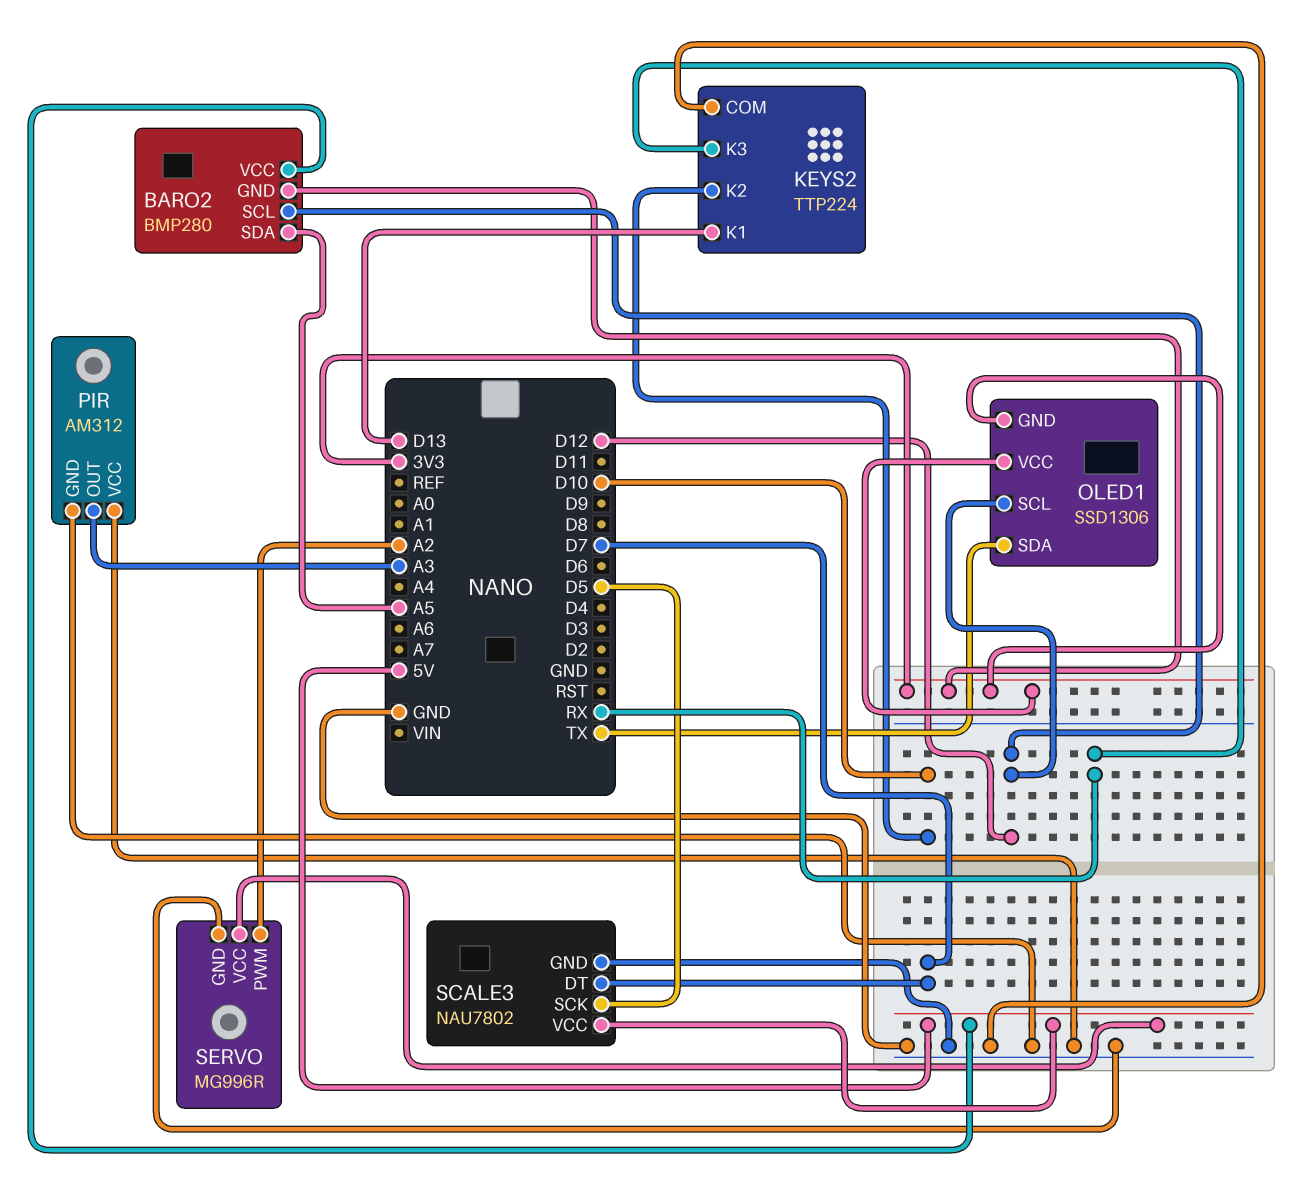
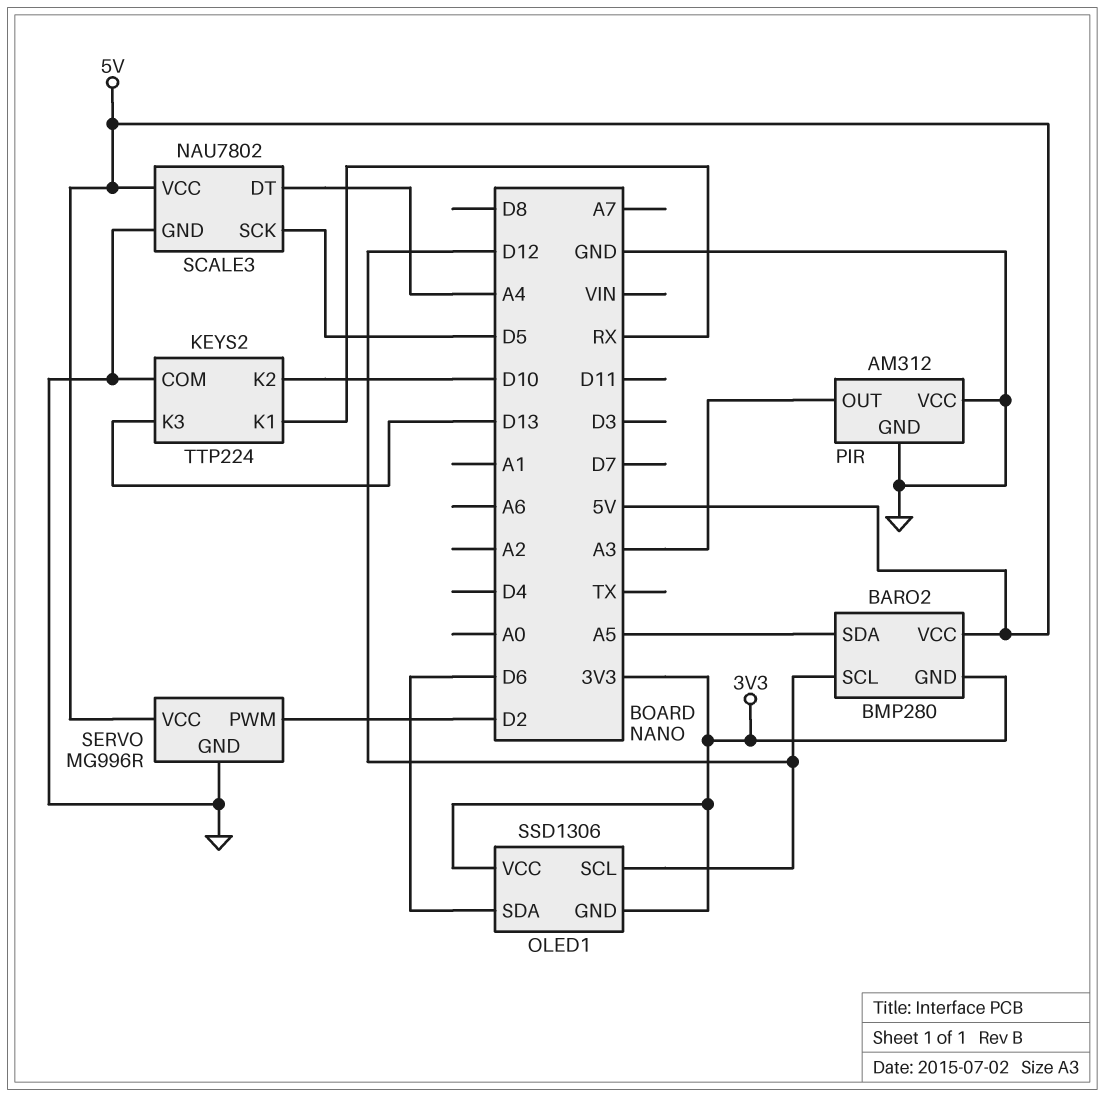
KEYS2 pin K1: D13 -> RX
KEYS2 pin K3: RX -> D13
OLED1 pin SDA: TX -> D6
SCALE3 pin DT: D7 -> A4
SERVO pin PWM: A2 -> D2

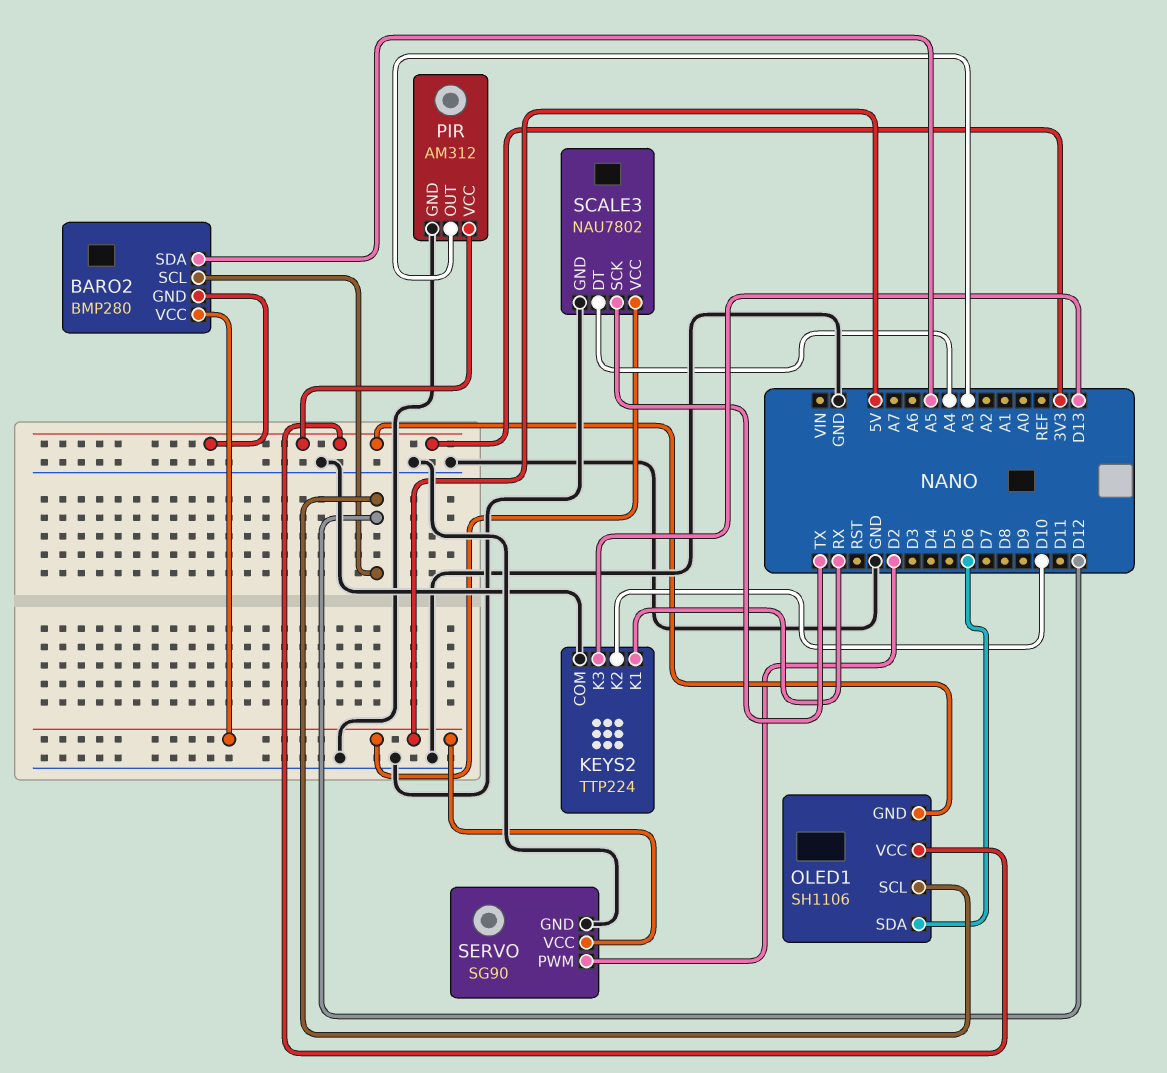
OLED1: SSD1306 -> SH1106
PIR pin VCC: GND -> 3V3
SCALE3 pin SCK: D5 -> TX
SERVO: MG996R -> SG90

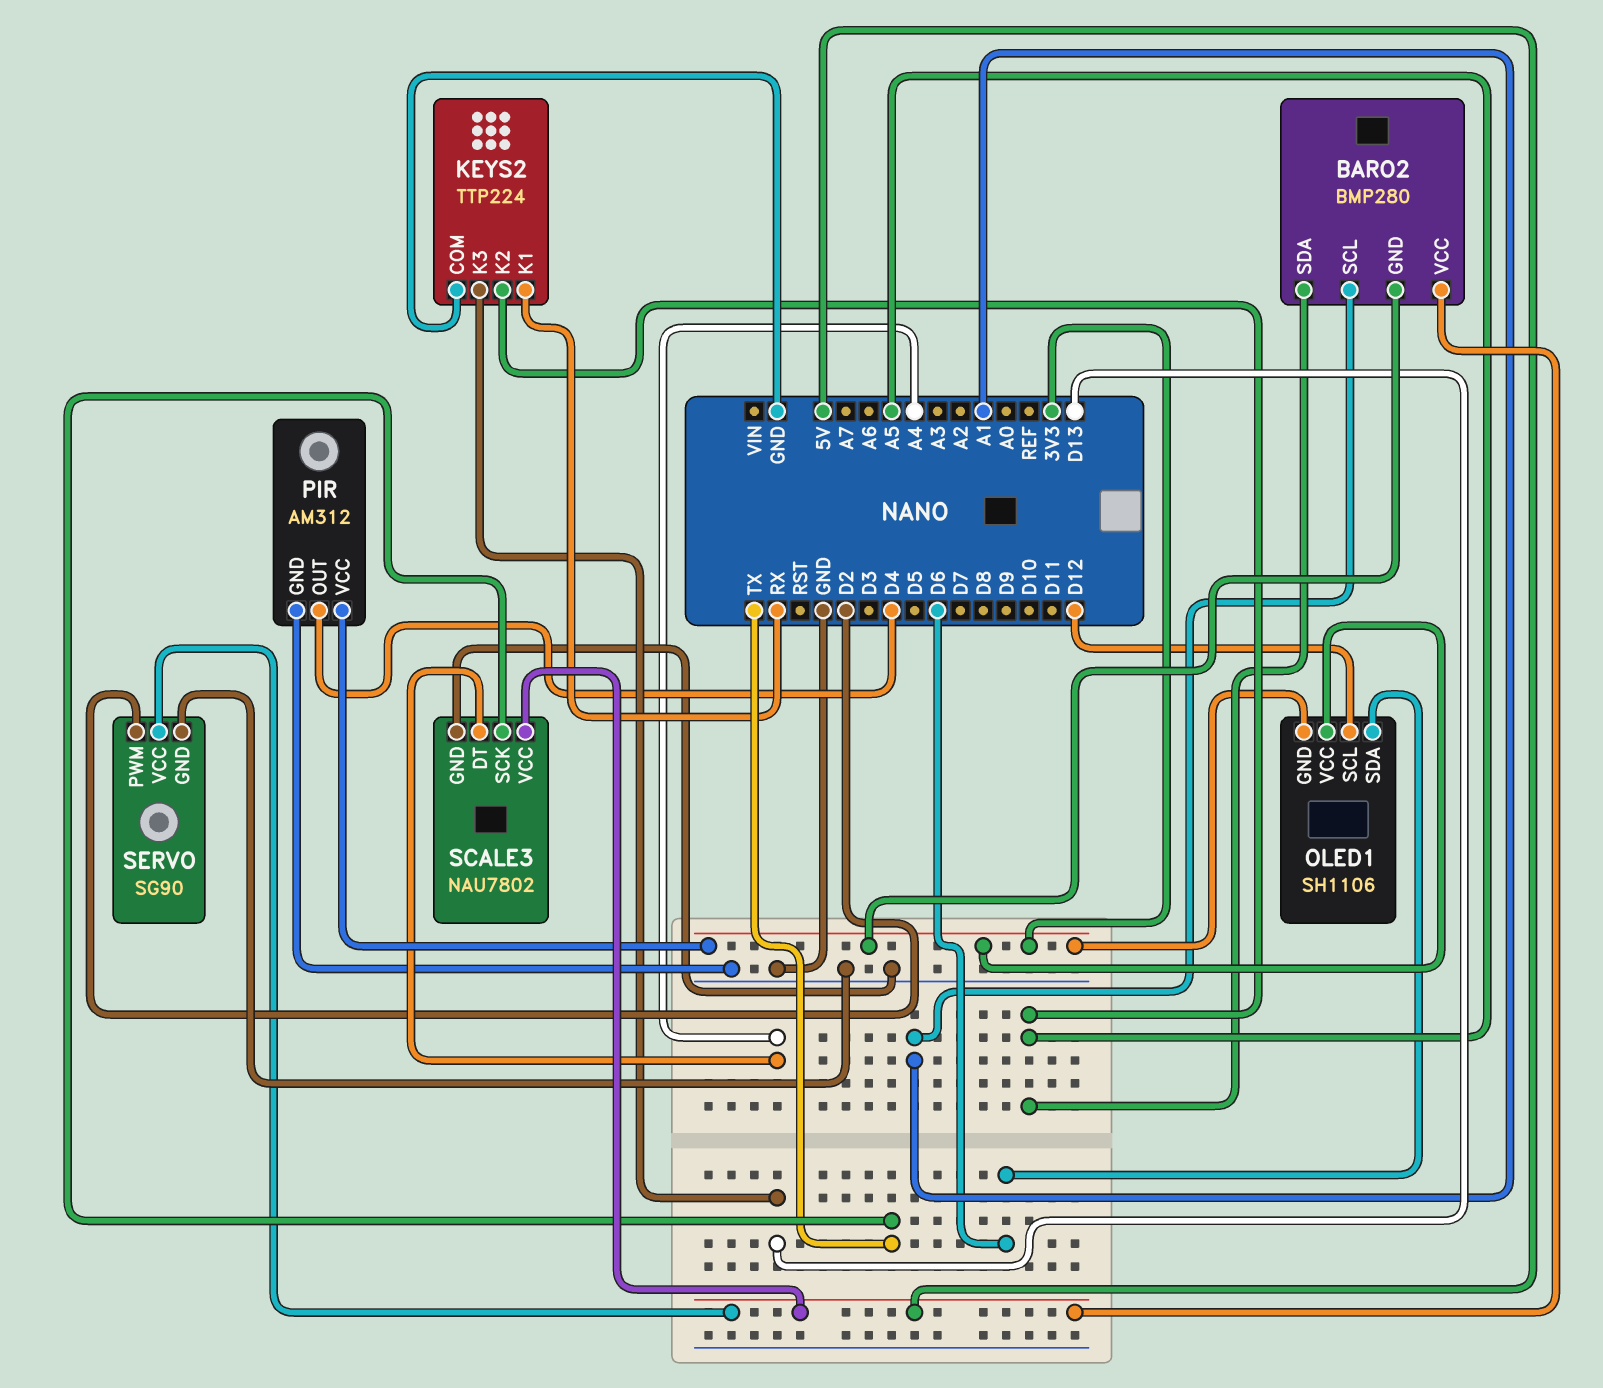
BARO2 pin SCL: D12 -> A1
KEYS2 pin K2: D10 -> A5
PIR pin OUT: A3 -> D4

